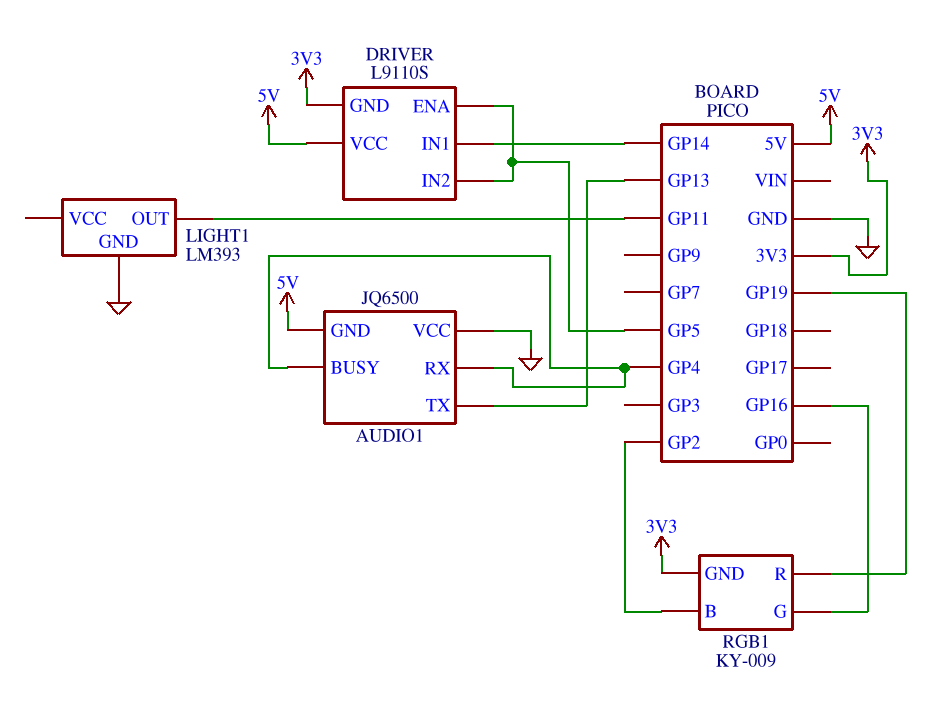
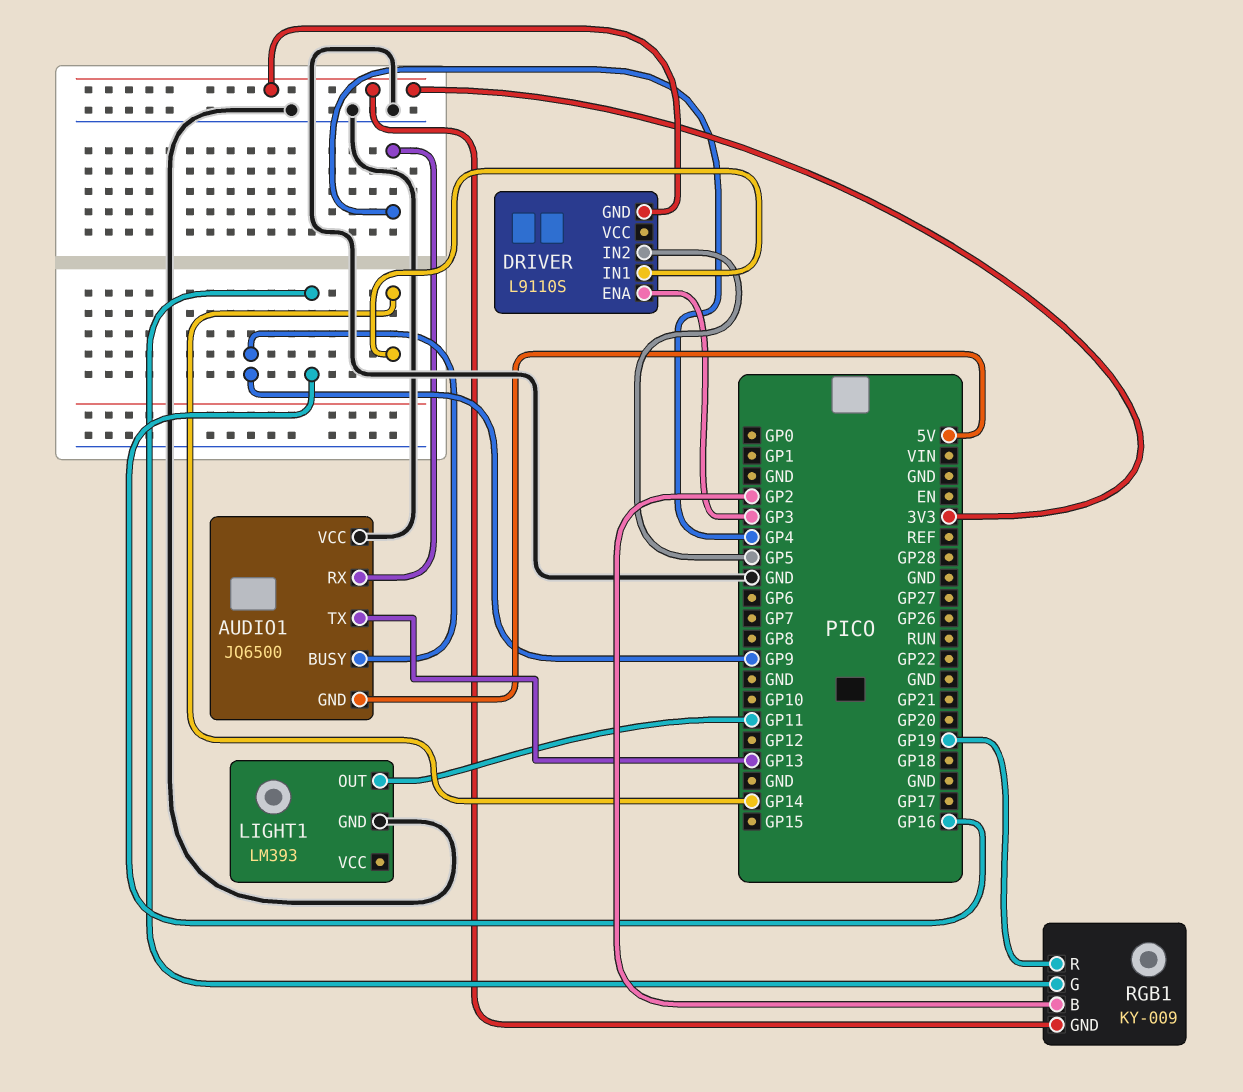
AUDIO1 pin BUSY: GP4 -> GP9
DRIVER pin ENA: GP5 -> GP3
DRIVER pin VCC: 5V -> none

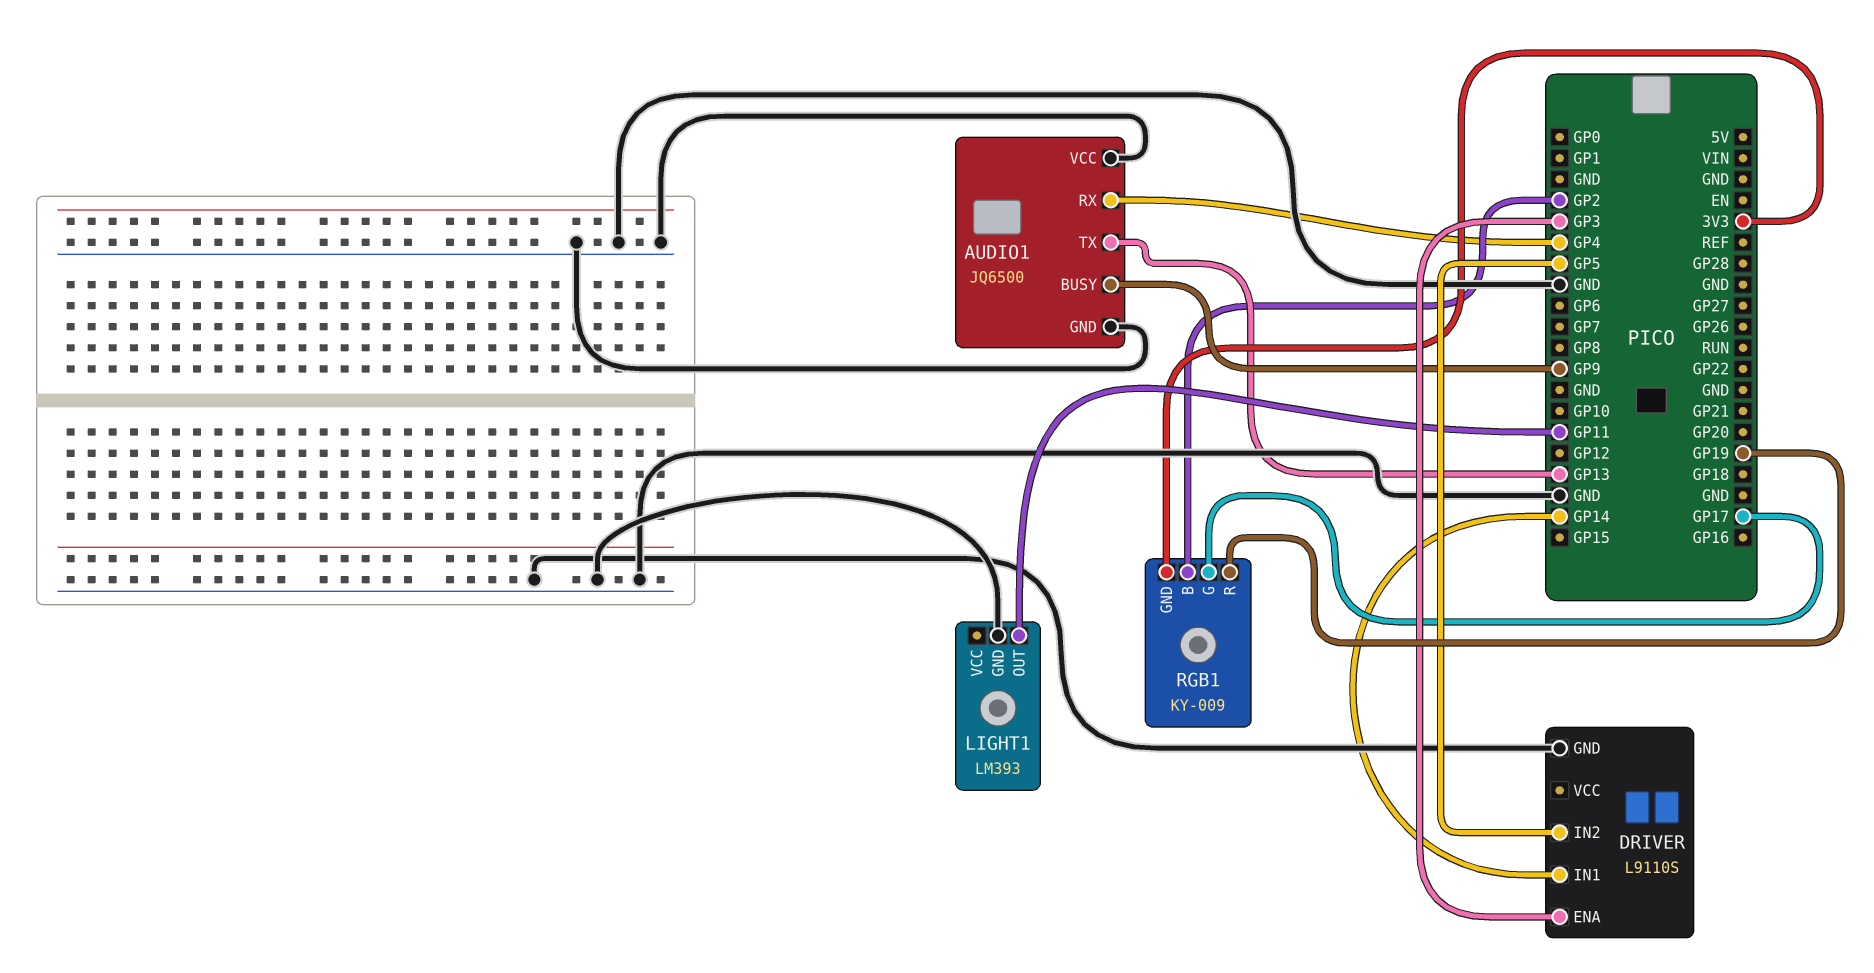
AUDIO1 pin GND: 5V -> GND
DRIVER pin GND: 3V3 -> GND
RGB1 pin G: GP16 -> GP17

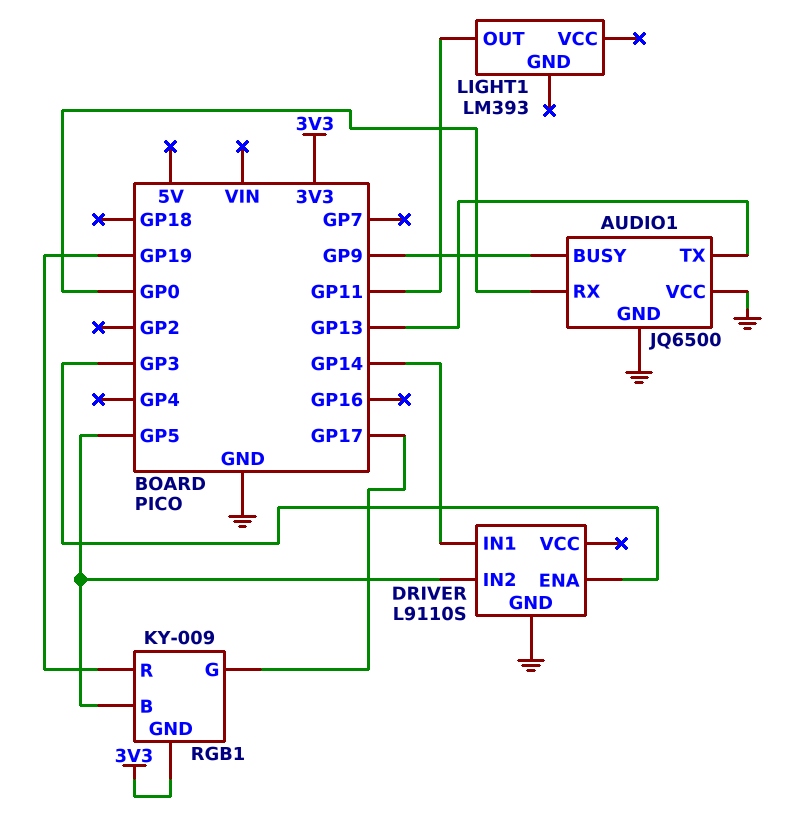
AUDIO1 pin RX: GP4 -> GP0
LIGHT1 pin GND: GND -> none
RGB1 pin B: GP2 -> GP5

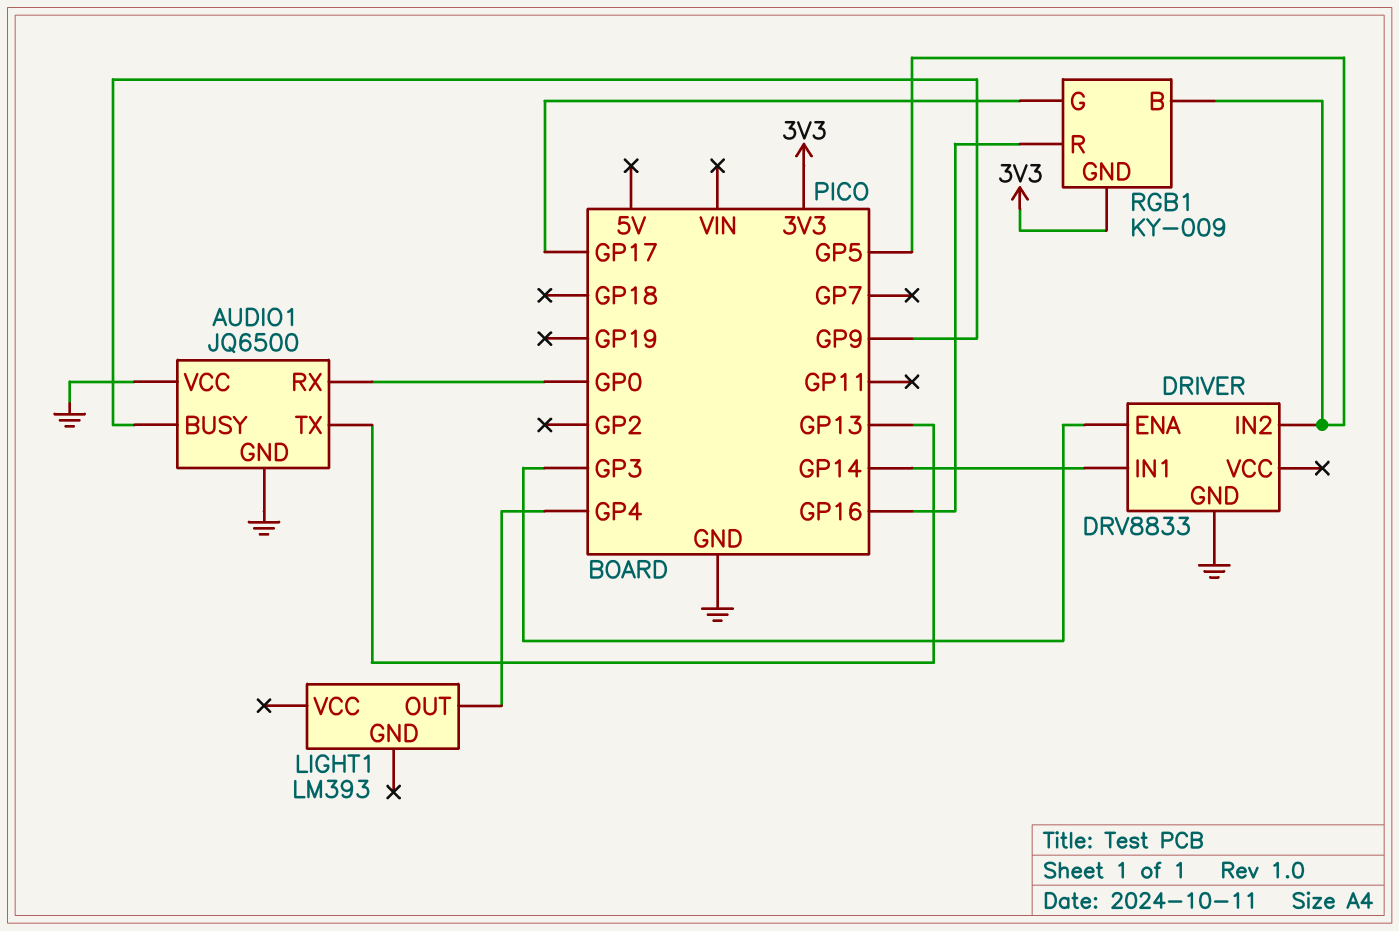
DRIVER: L9110S -> DRV8833
LIGHT1 pin OUT: GP11 -> GP4
RGB1 pin R: GP19 -> GP16

